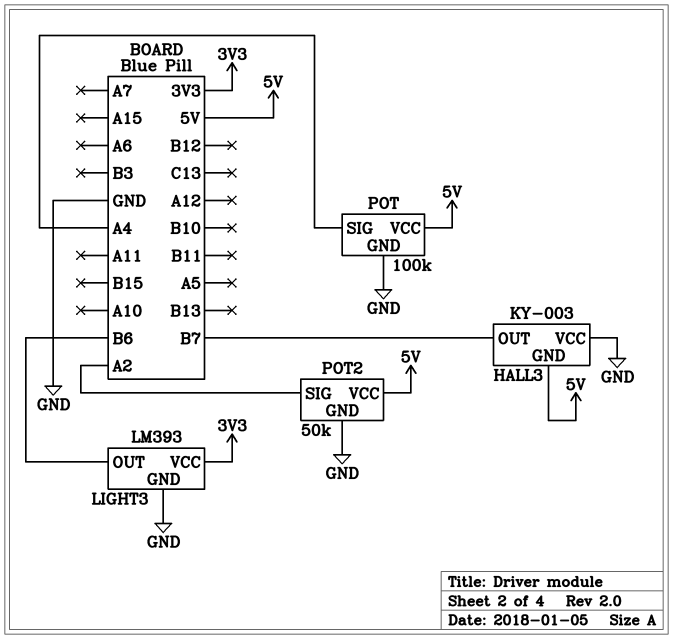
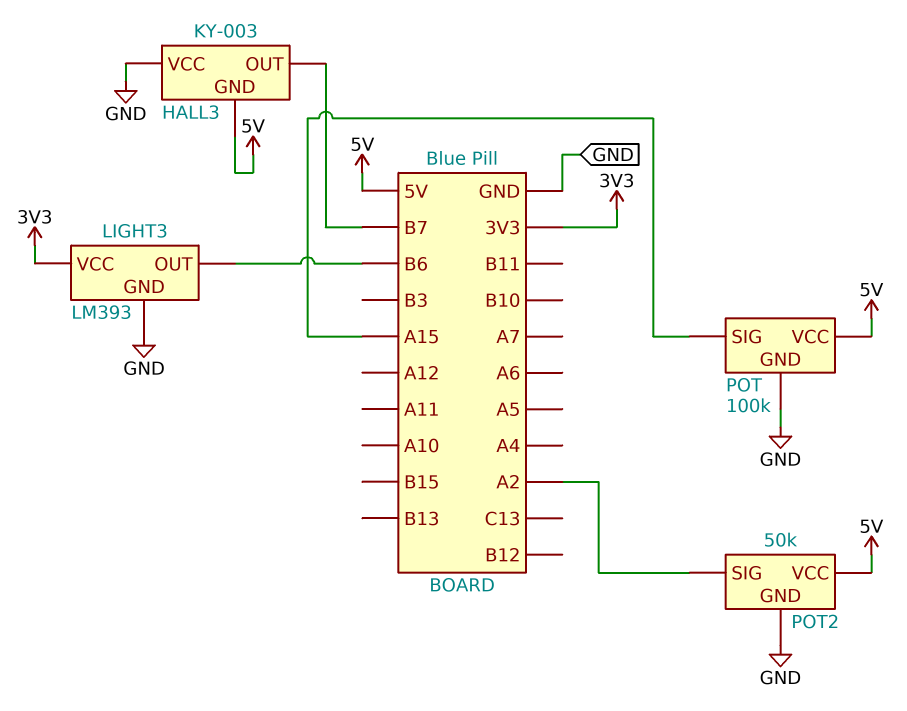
POT pin SIG: A4 -> A15

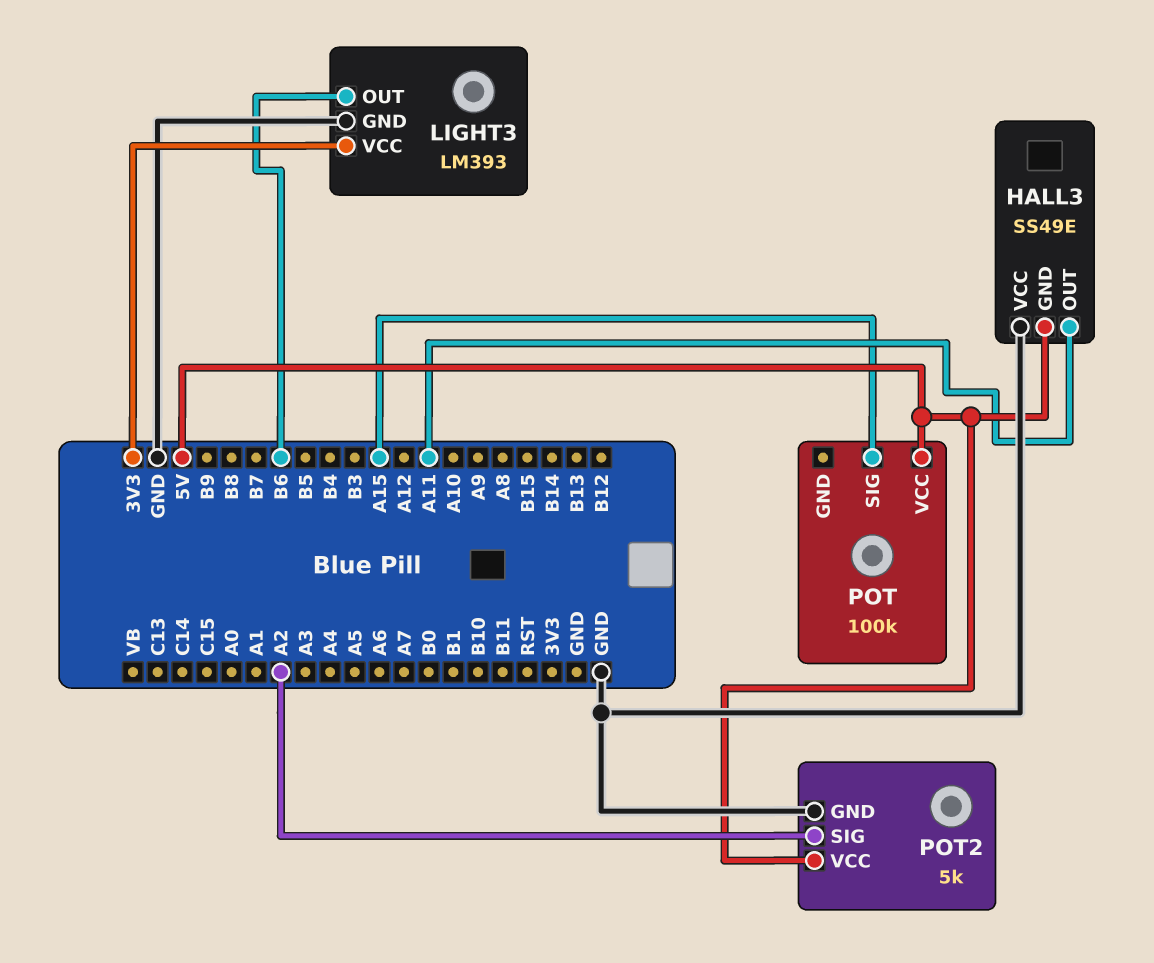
HALL3: KY-003 -> SS49E
HALL3 pin OUT: B7 -> A11
POT pin GND: GND -> none
POT2: 50k -> 5k

